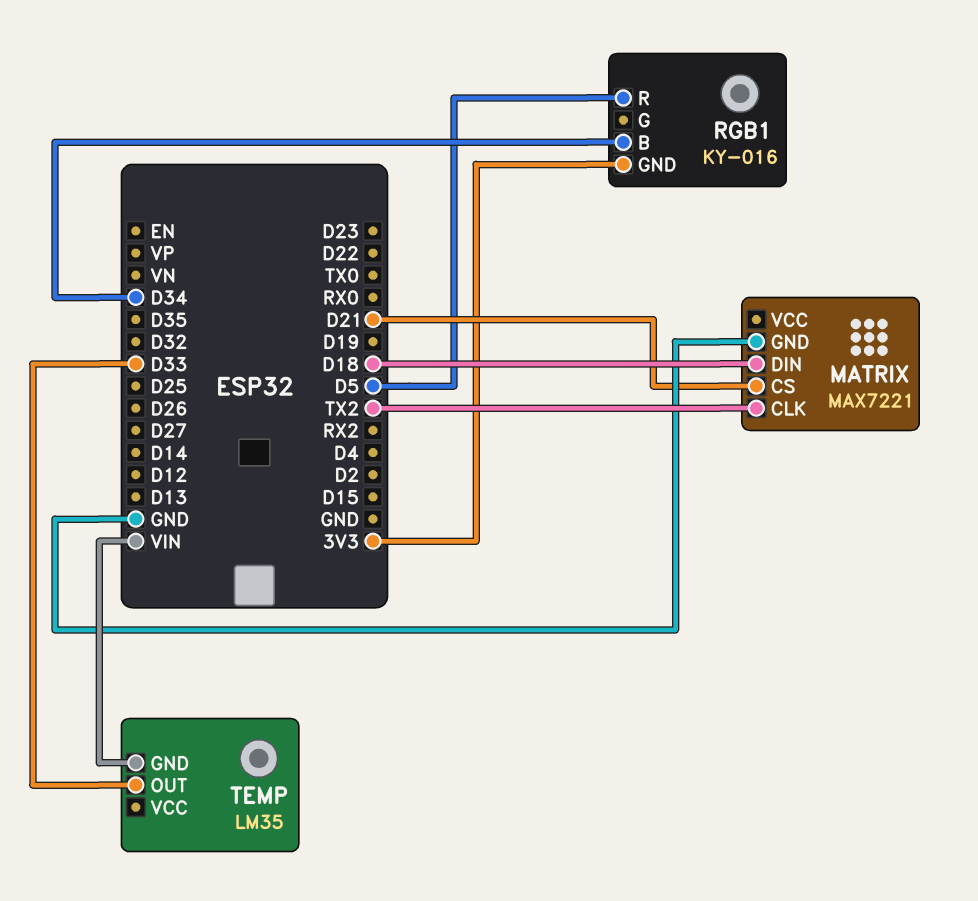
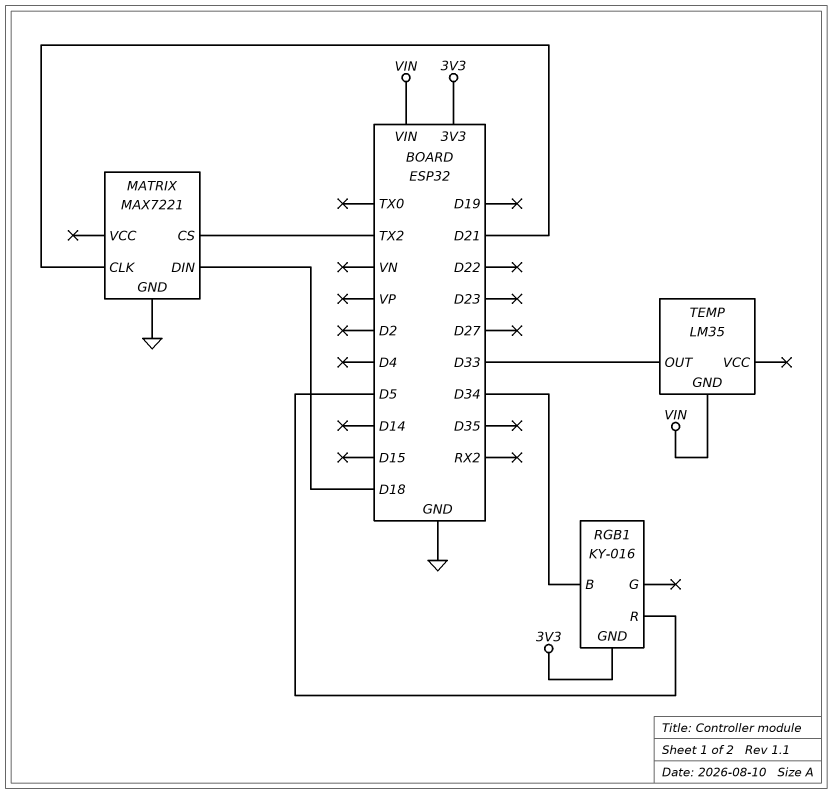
MATRIX pin CLK: TX2 -> D21
MATRIX pin CS: D21 -> TX2

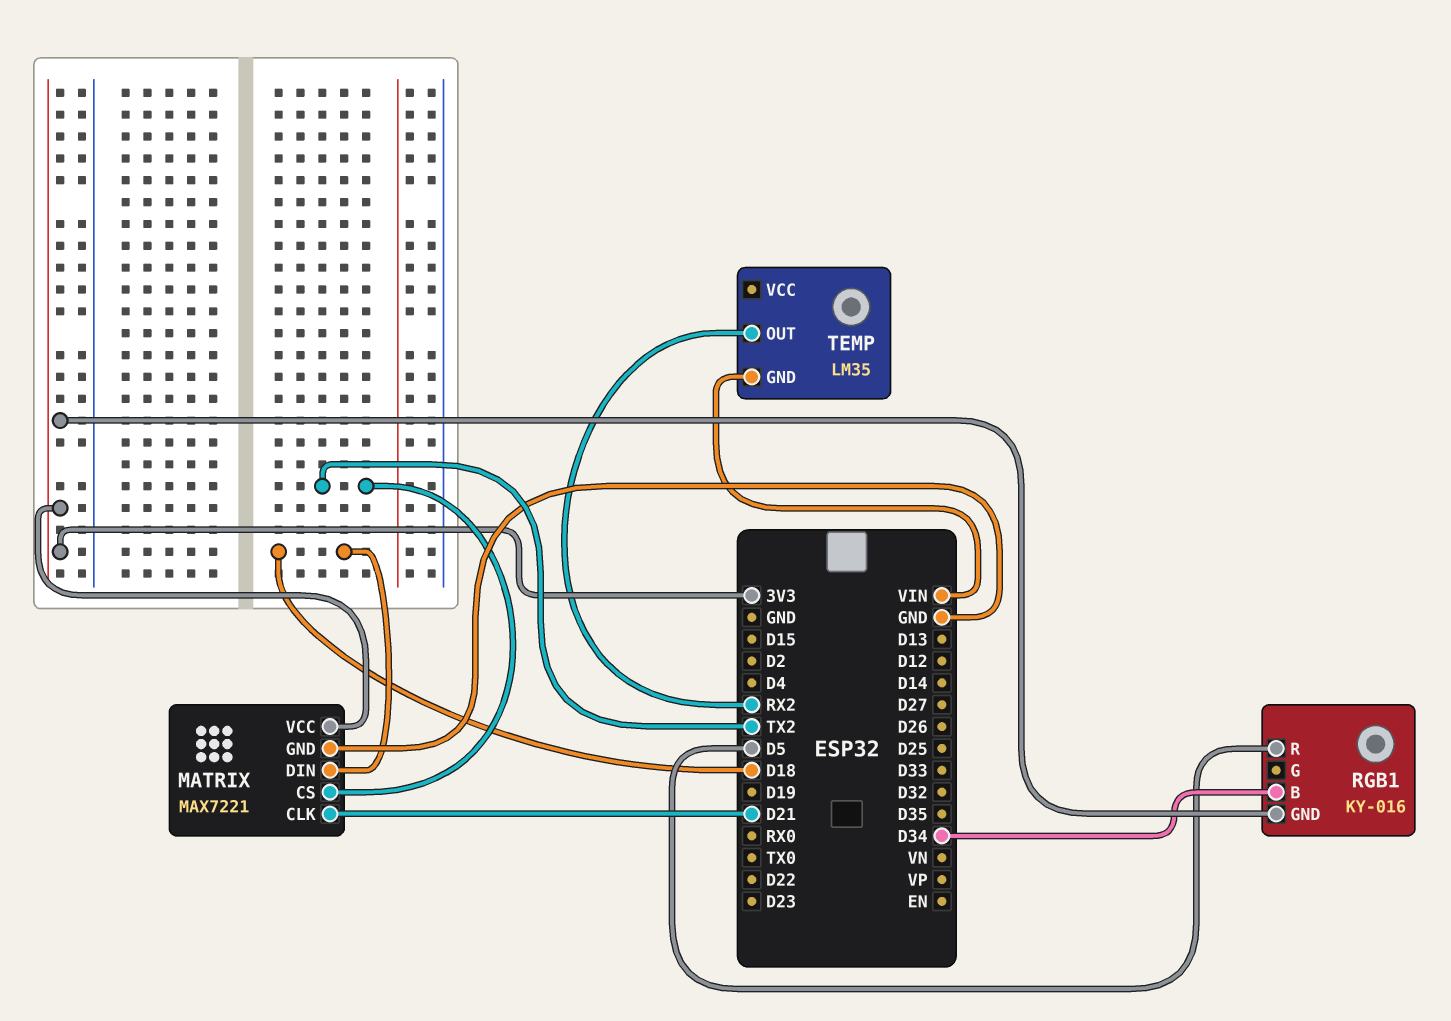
MATRIX pin VCC: none -> 3V3
TEMP pin OUT: D33 -> RX2

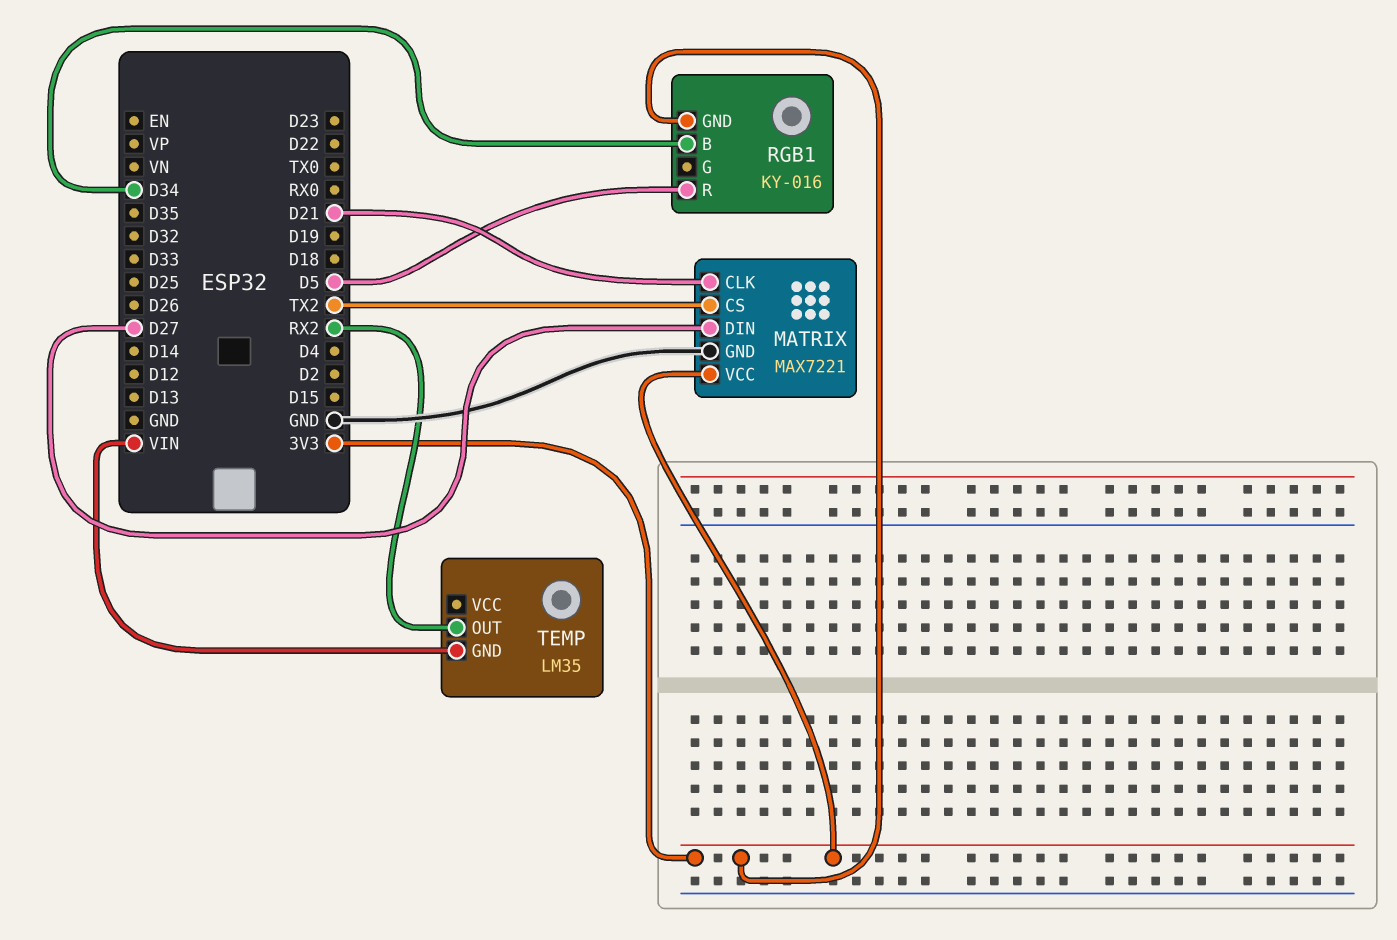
MATRIX pin DIN: D18 -> D27

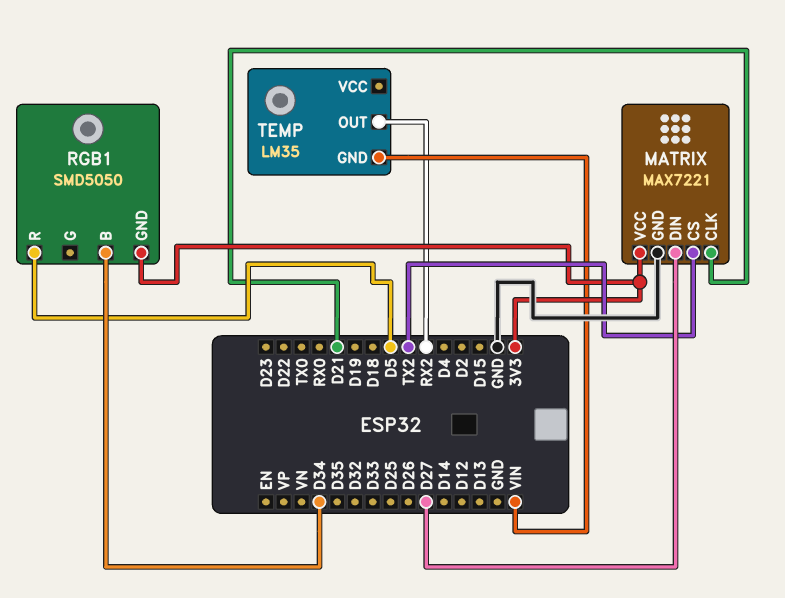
RGB1: KY-016 -> SMD5050

